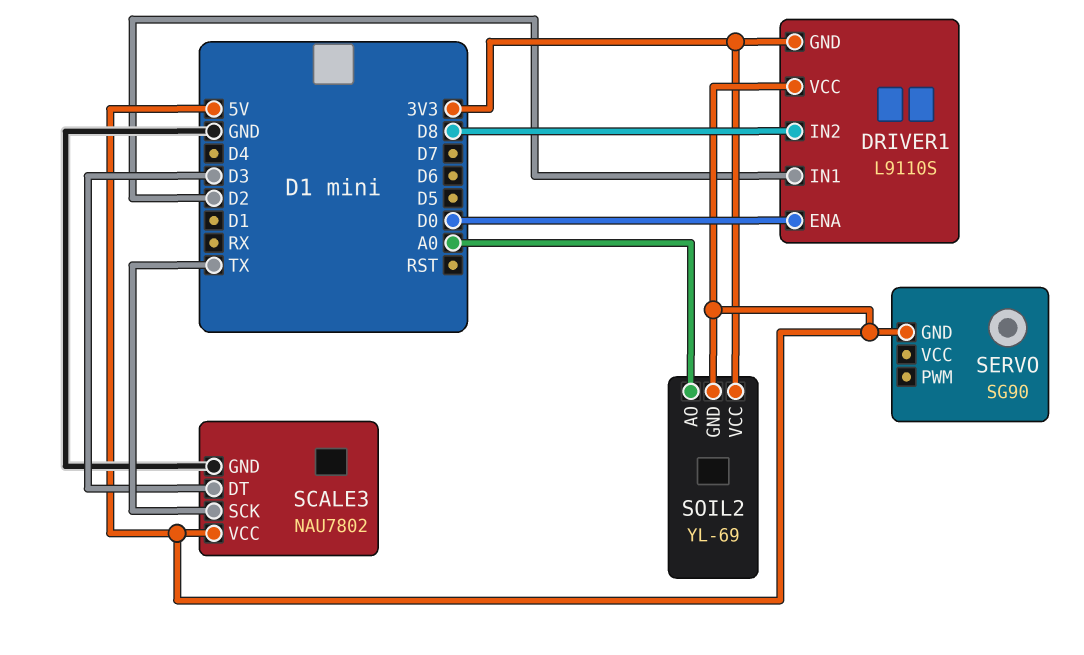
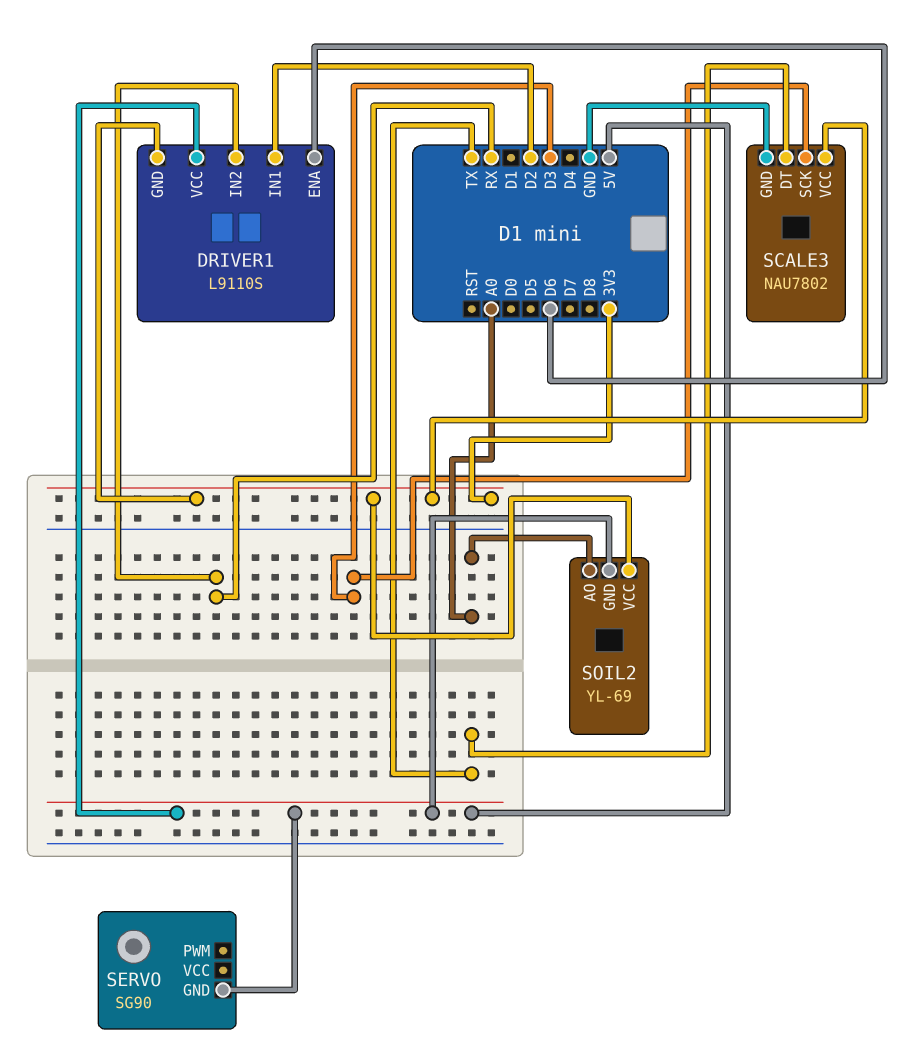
DRIVER1 pin ENA: D0 -> D6
DRIVER1 pin IN2: D8 -> RX
SCALE3 pin DT: D3 -> TX
SCALE3 pin SCK: TX -> D3
SCALE3 pin VCC: 5V -> 3V3

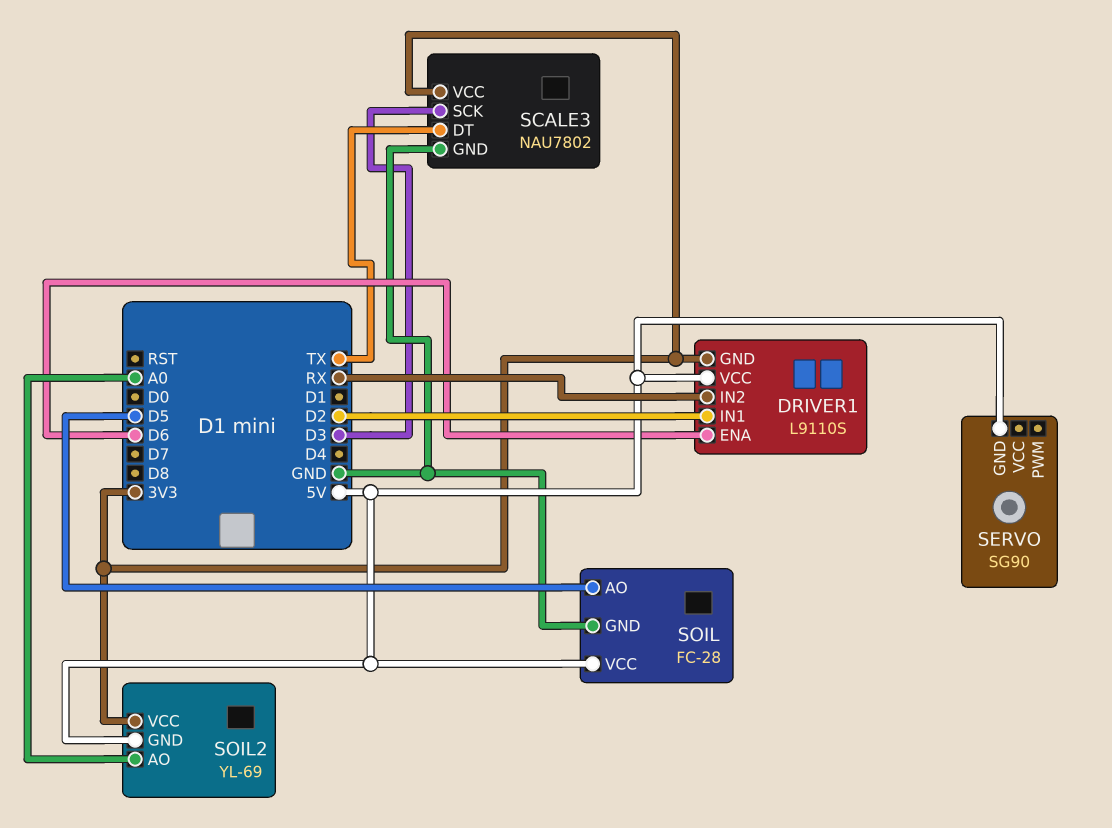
SOIL: none -> FC-28
SOIL pin AO: none -> D5
SOIL pin GND: none -> GND
SOIL pin VCC: none -> 5V

